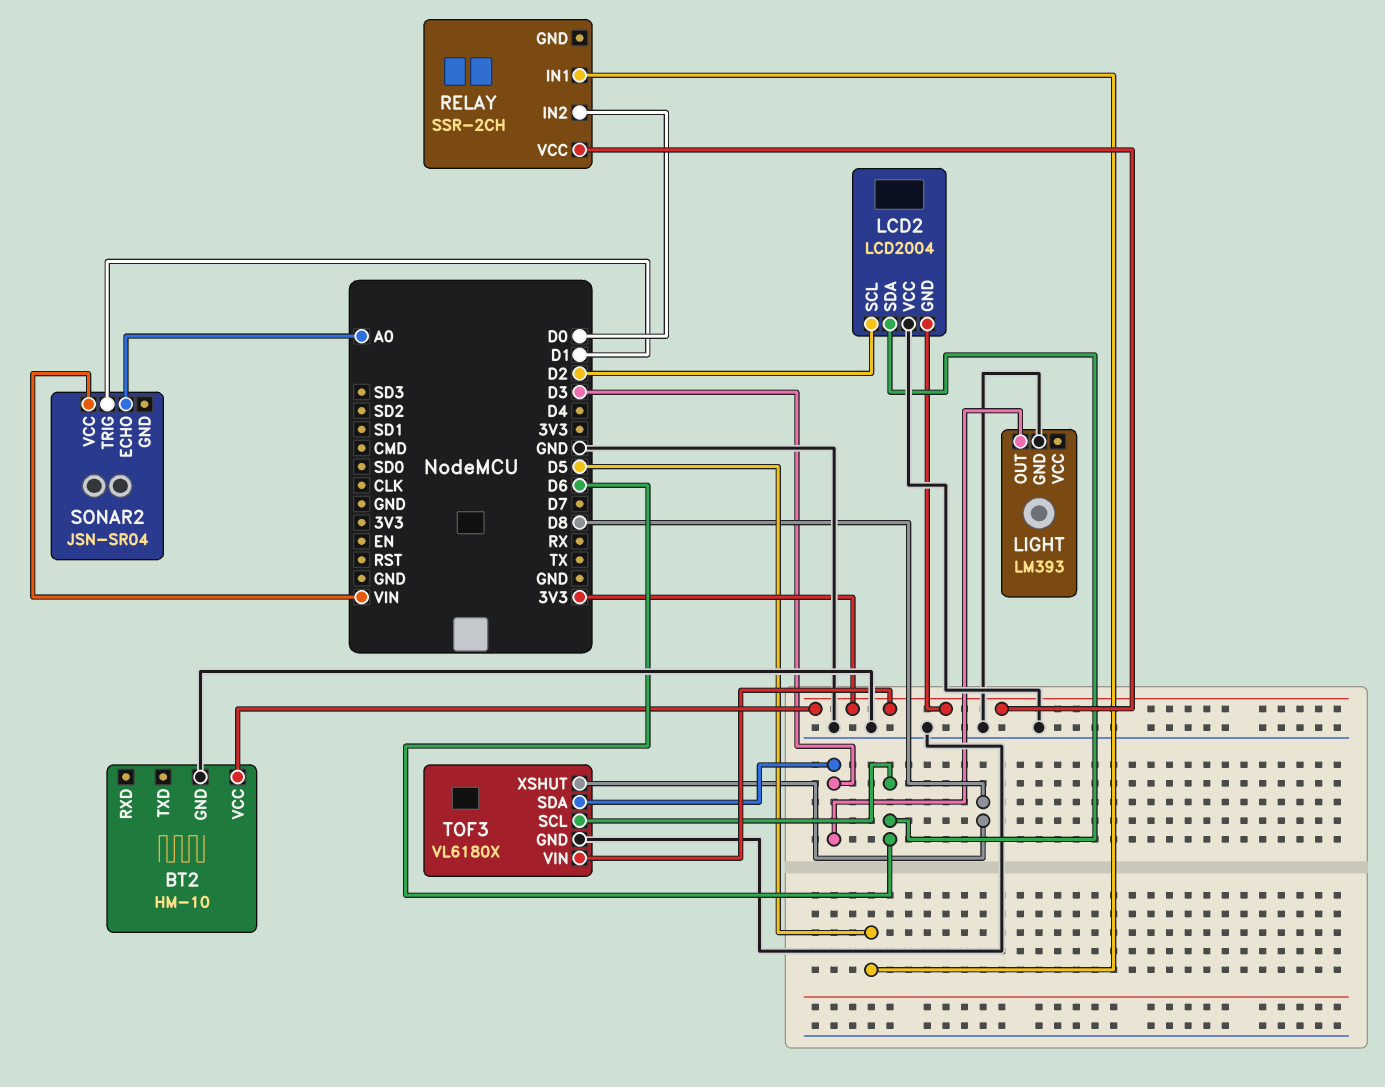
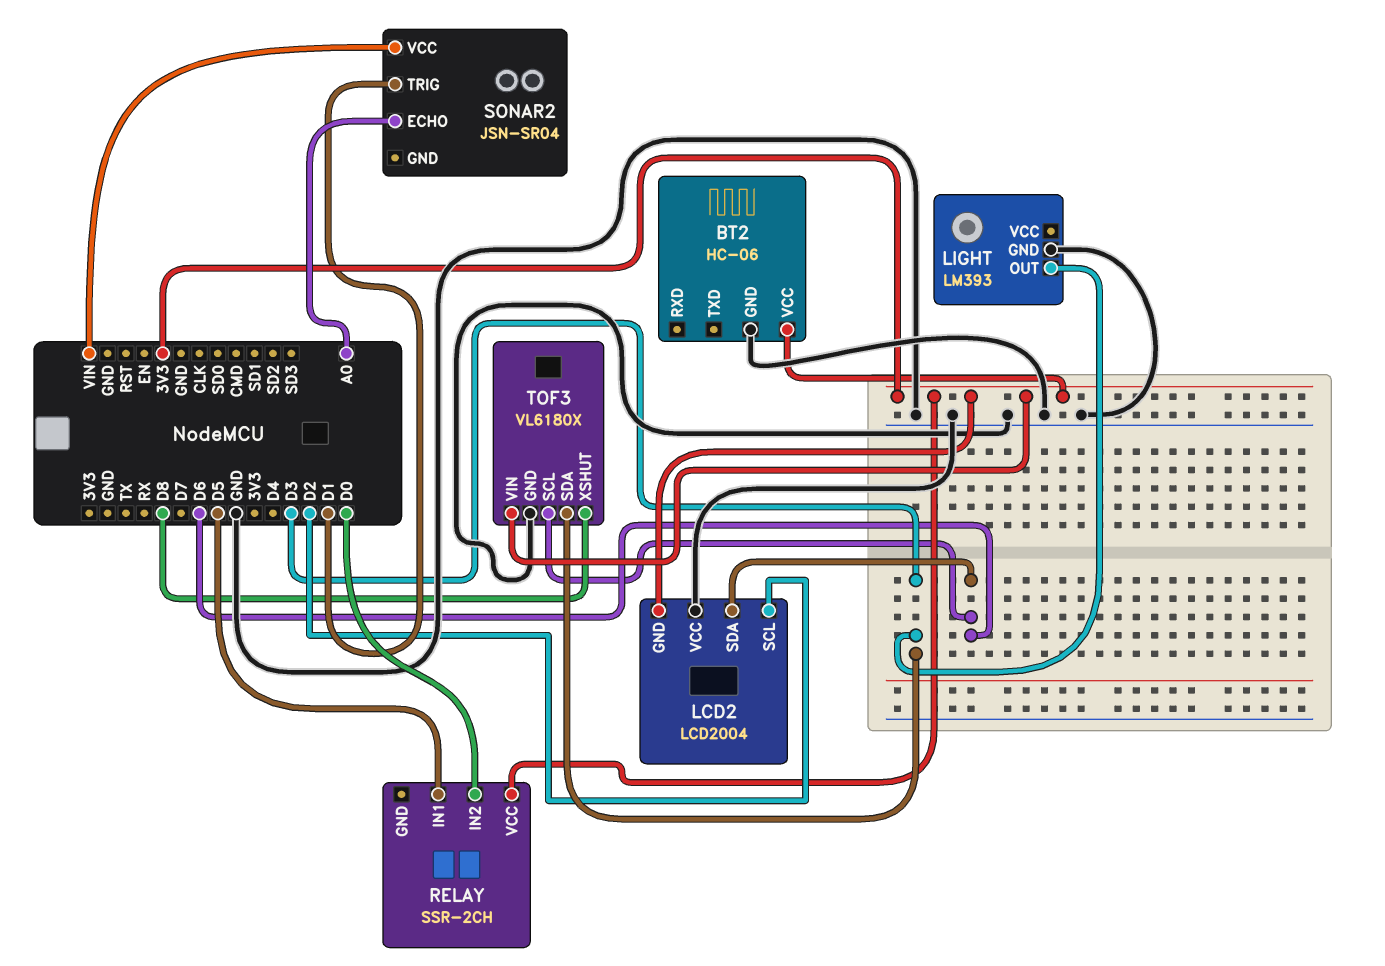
BT2: HM-10 -> HC-06

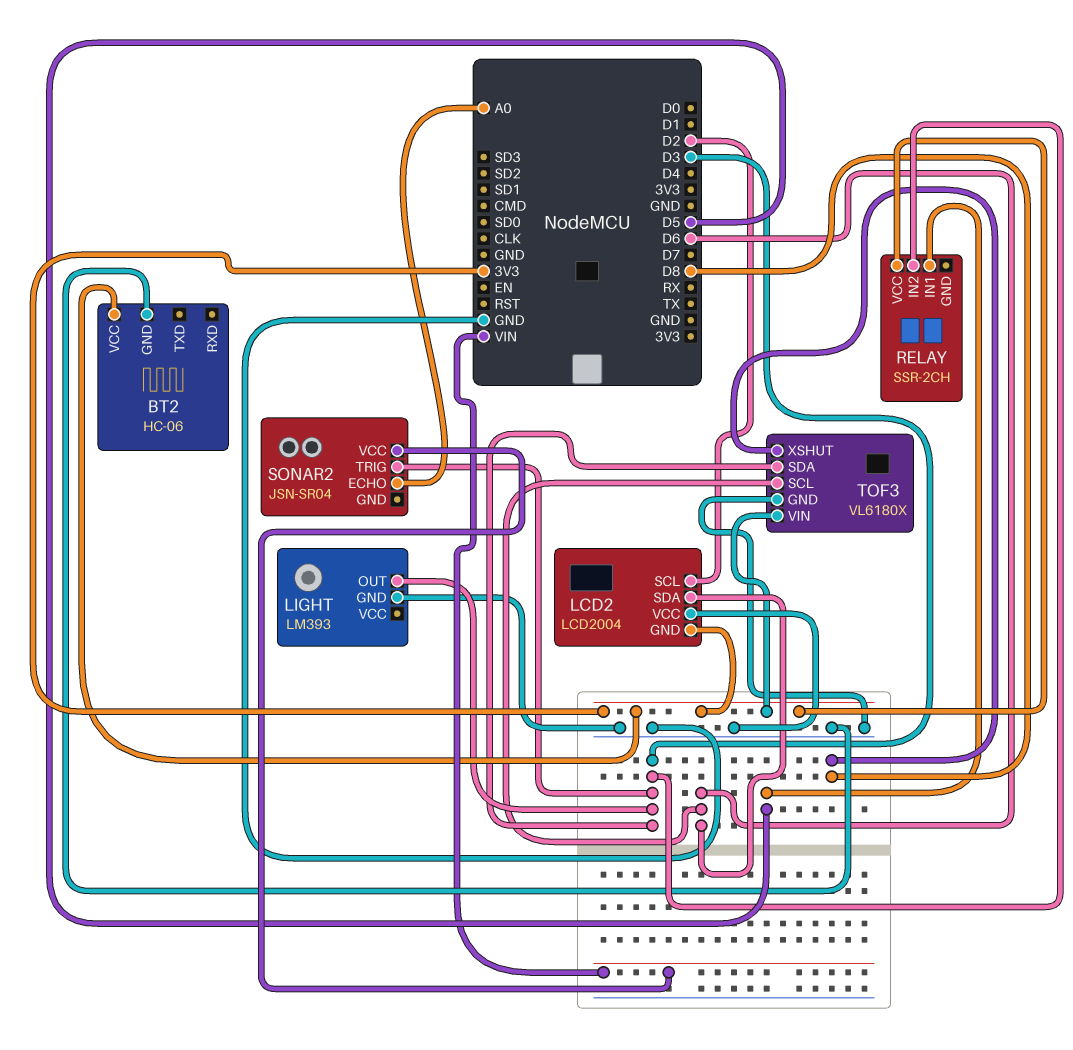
RELAY pin IN2: D0 -> D3
SONAR2 pin TRIG: D1 -> D3

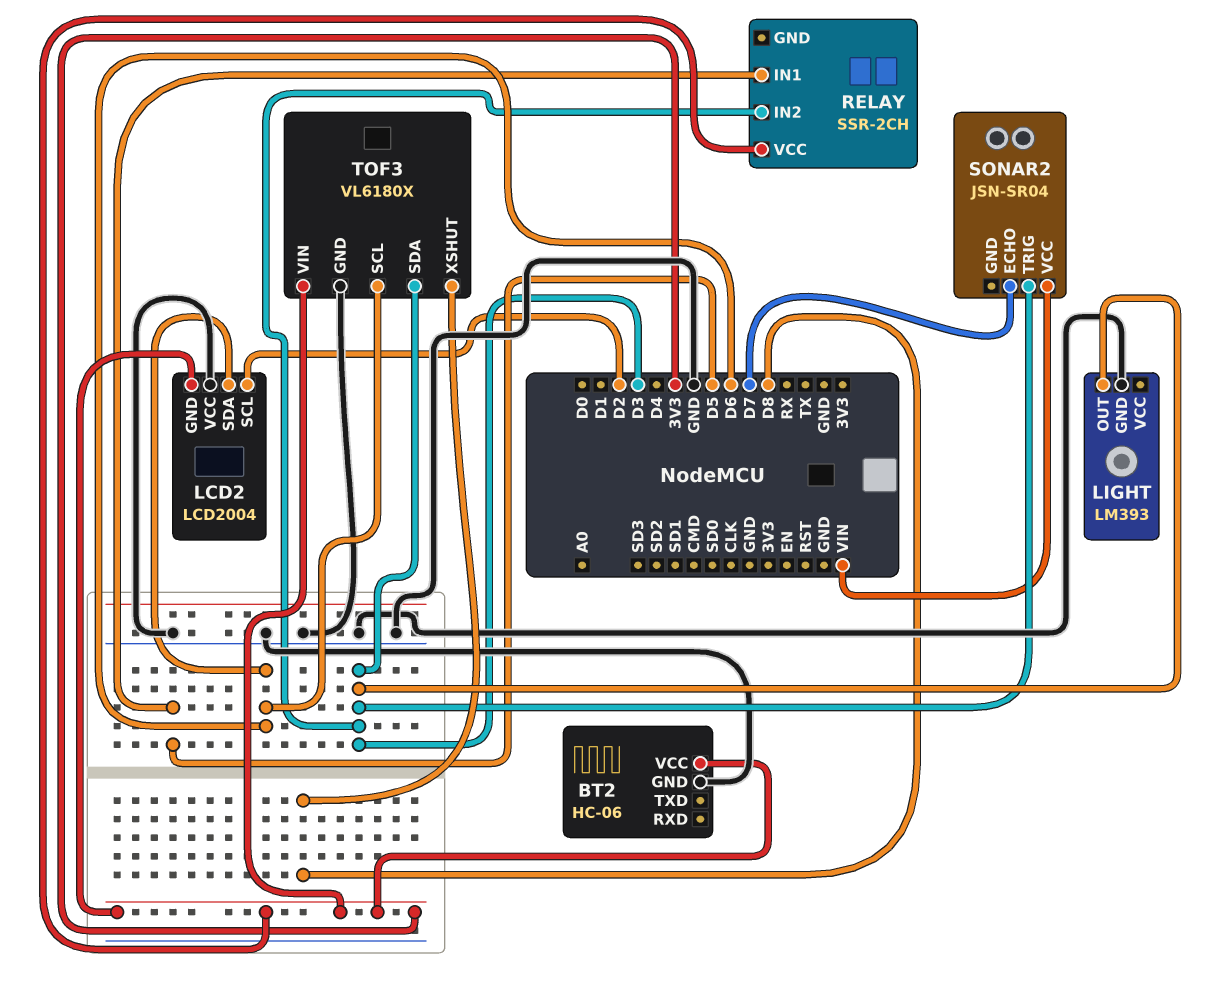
SONAR2 pin ECHO: A0 -> D7

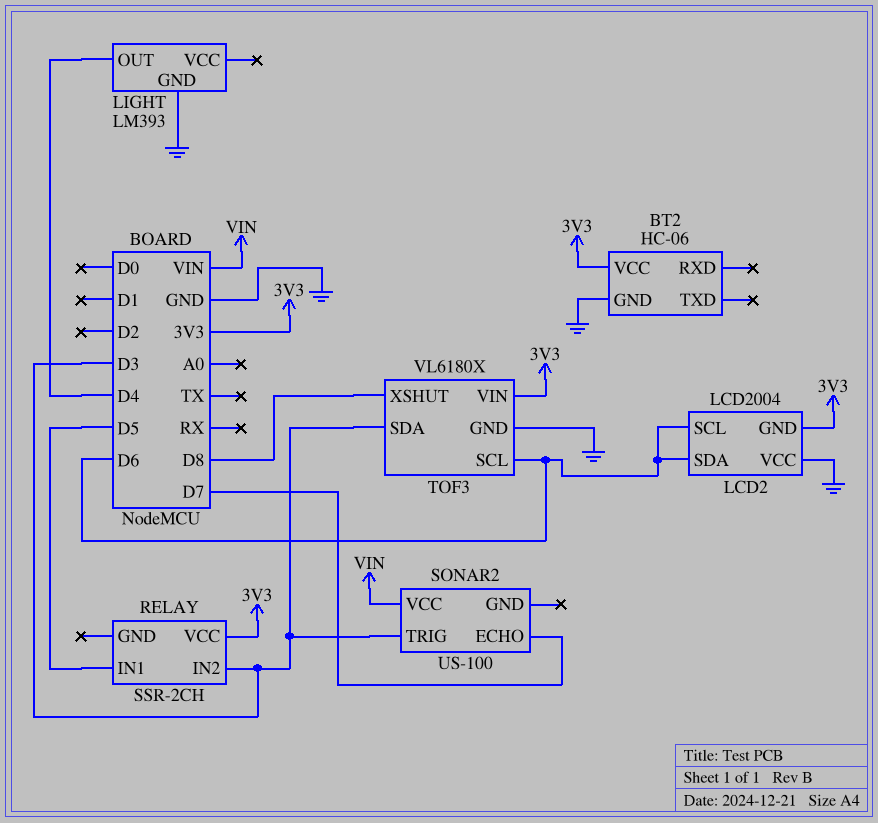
LCD2 pin SCL: D2 -> D6
LIGHT pin OUT: D3 -> D4
SONAR2: JSN-SR04 -> US-100

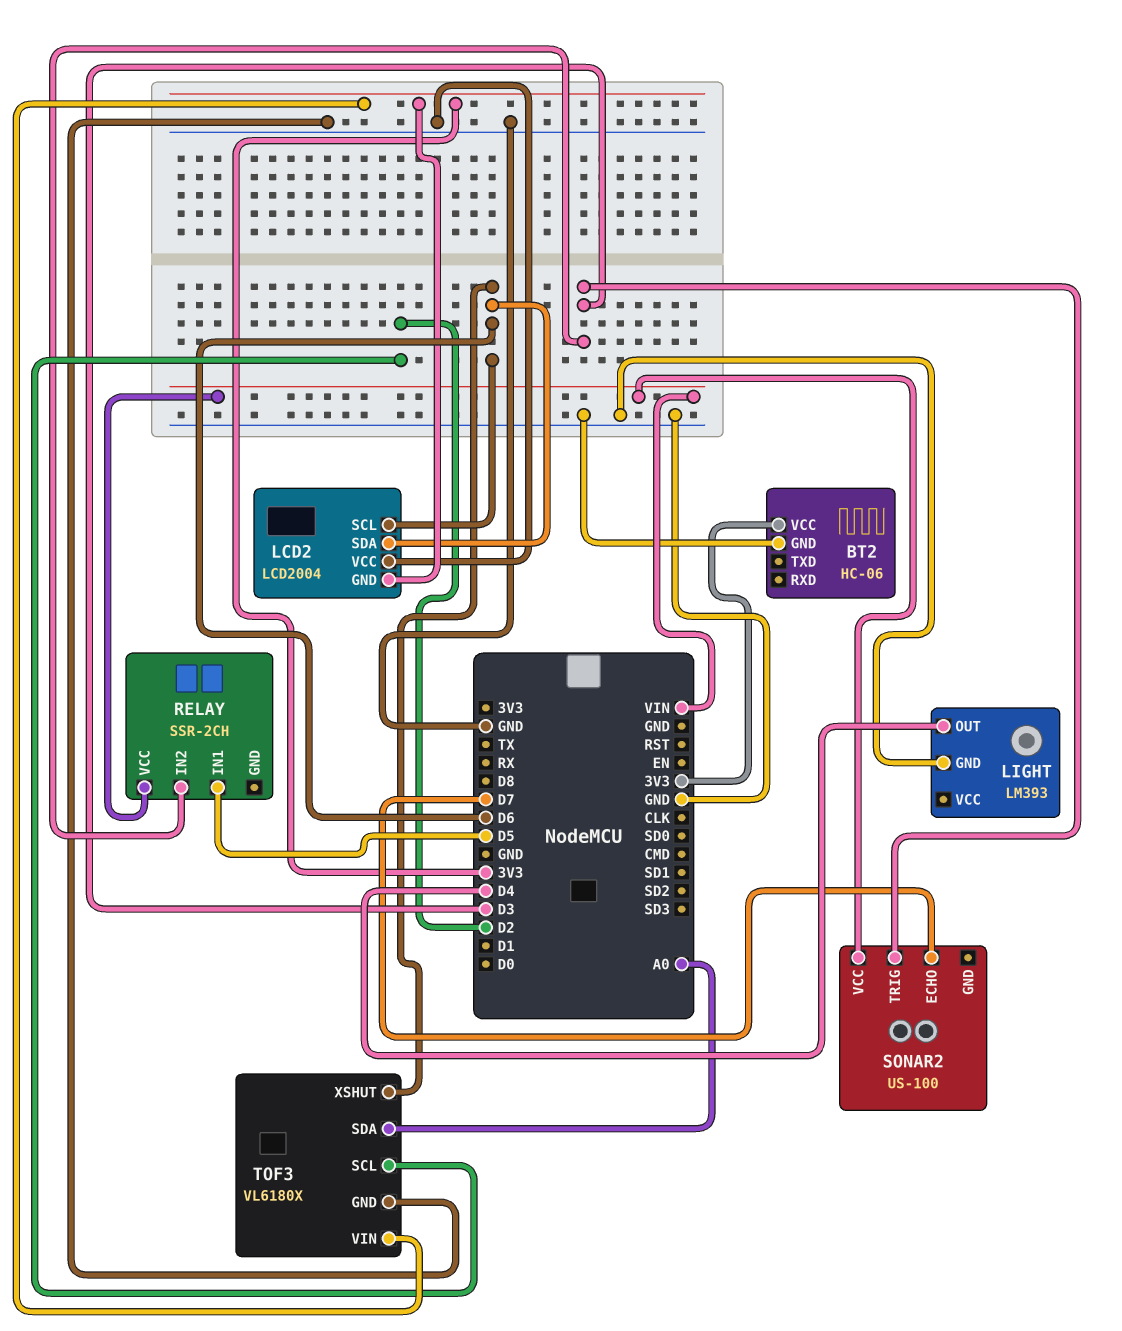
RELAY pin VCC: 3V3 -> VIN
TOF3 pin SCL: D6 -> D2
TOF3 pin SDA: D3 -> A0
TOF3 pin XSHUT: D8 -> D6

